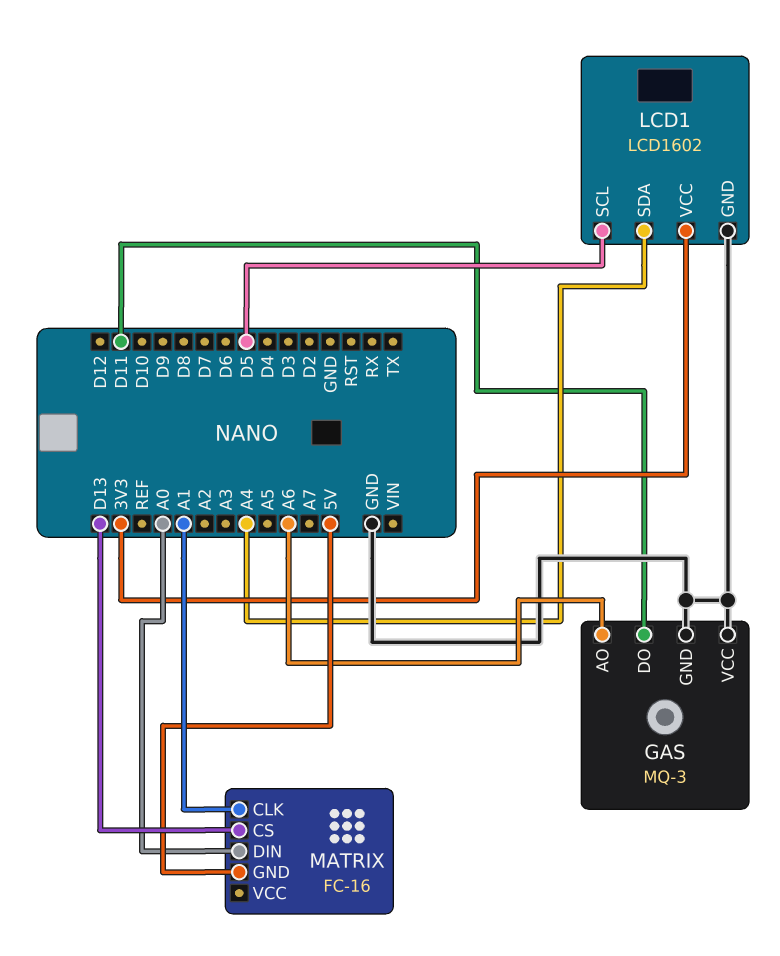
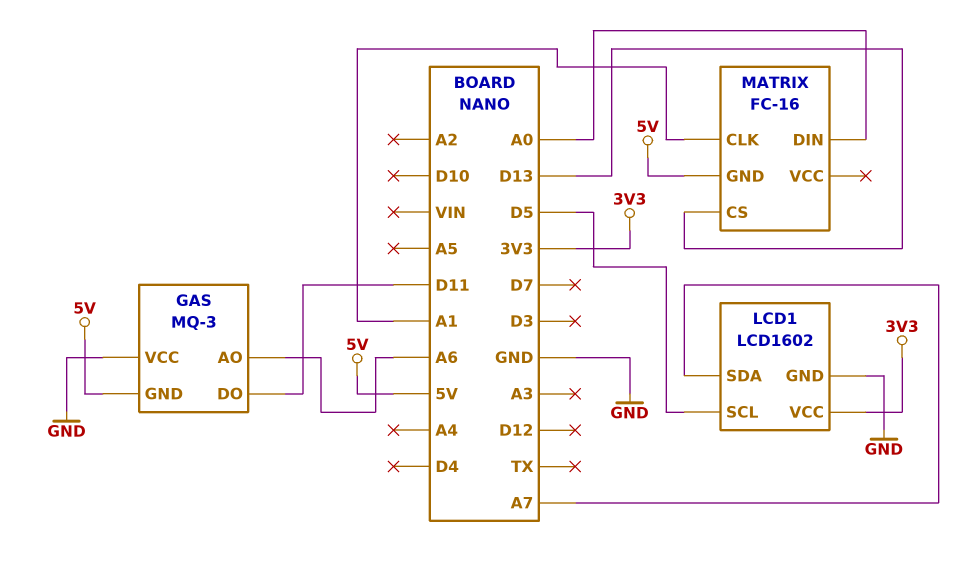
GAS pin GND: GND -> 5V
LCD1 pin SDA: A4 -> A7

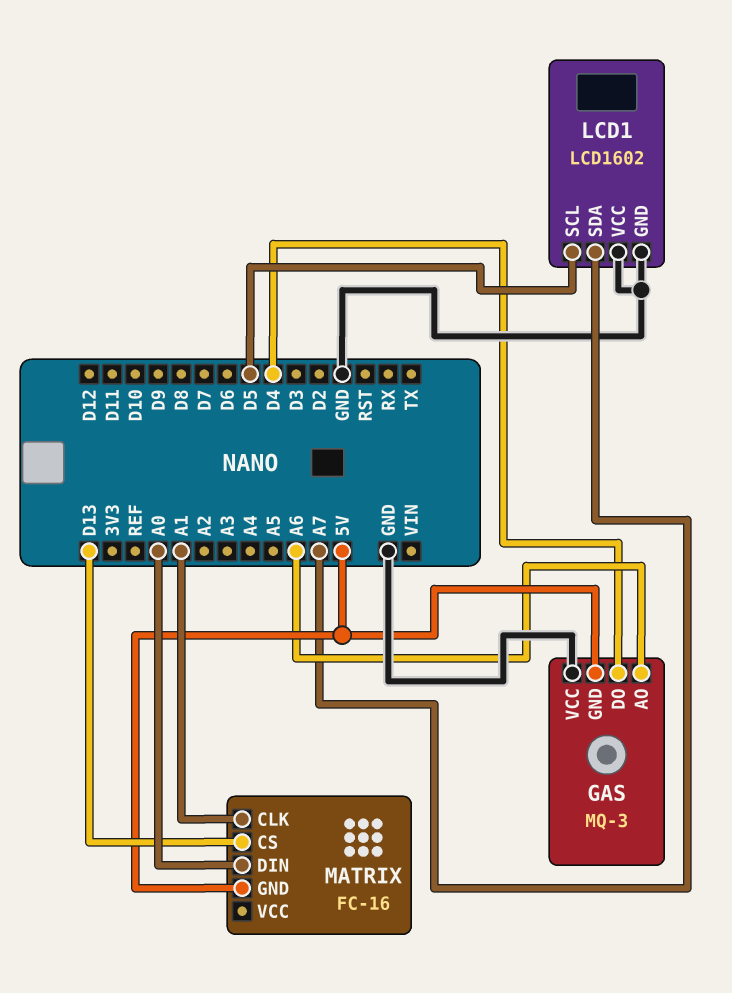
GAS pin DO: D11 -> D4
LCD1 pin VCC: 3V3 -> GND

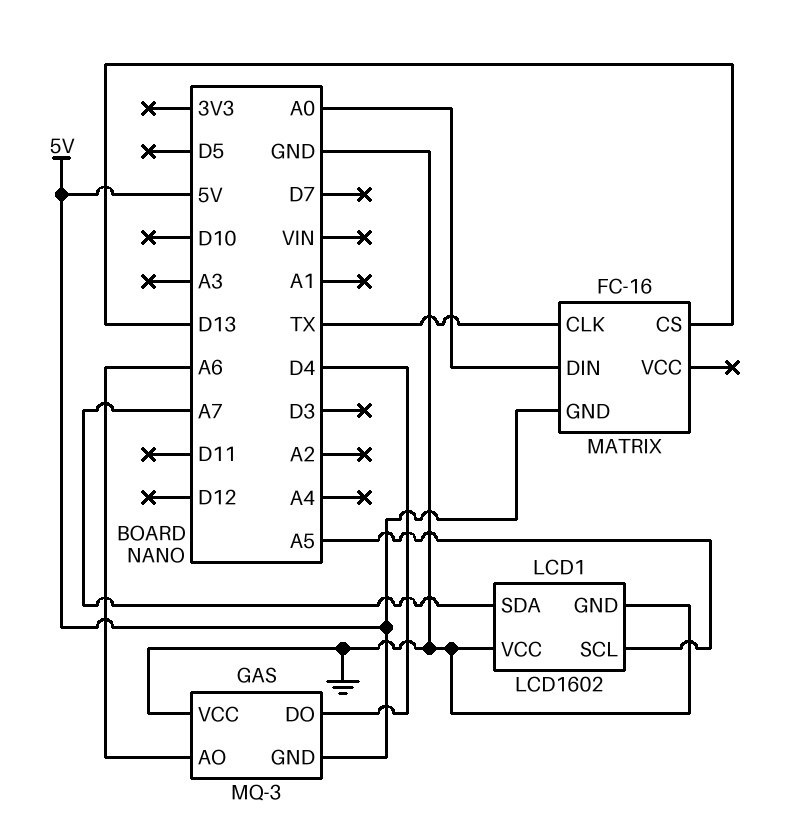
LCD1 pin SCL: D5 -> A5
MATRIX pin CLK: A1 -> TX

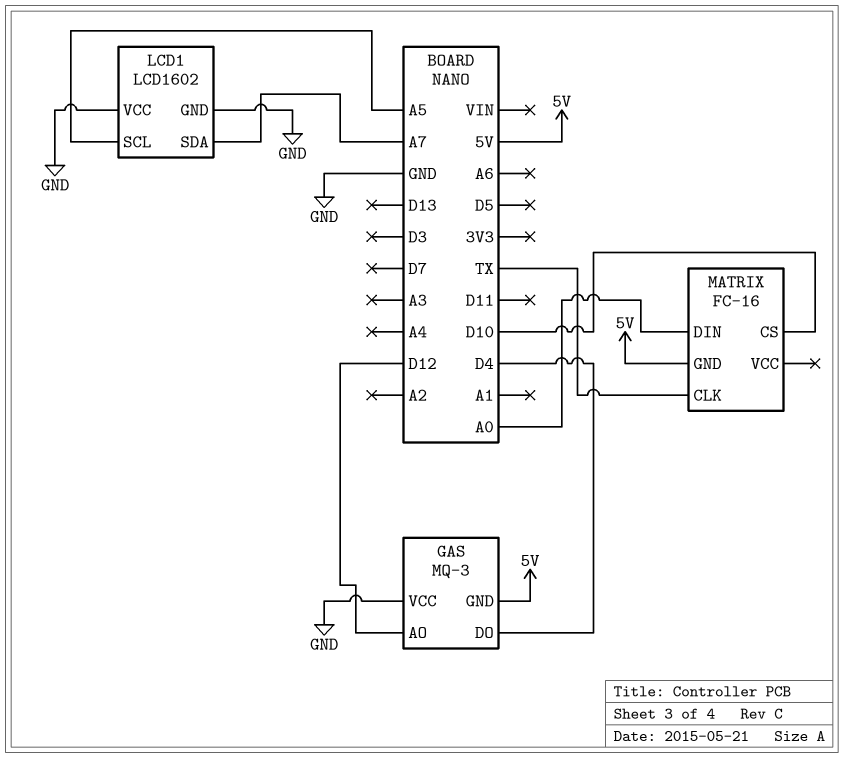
GAS pin AO: A6 -> D12
MATRIX pin CS: D13 -> D10

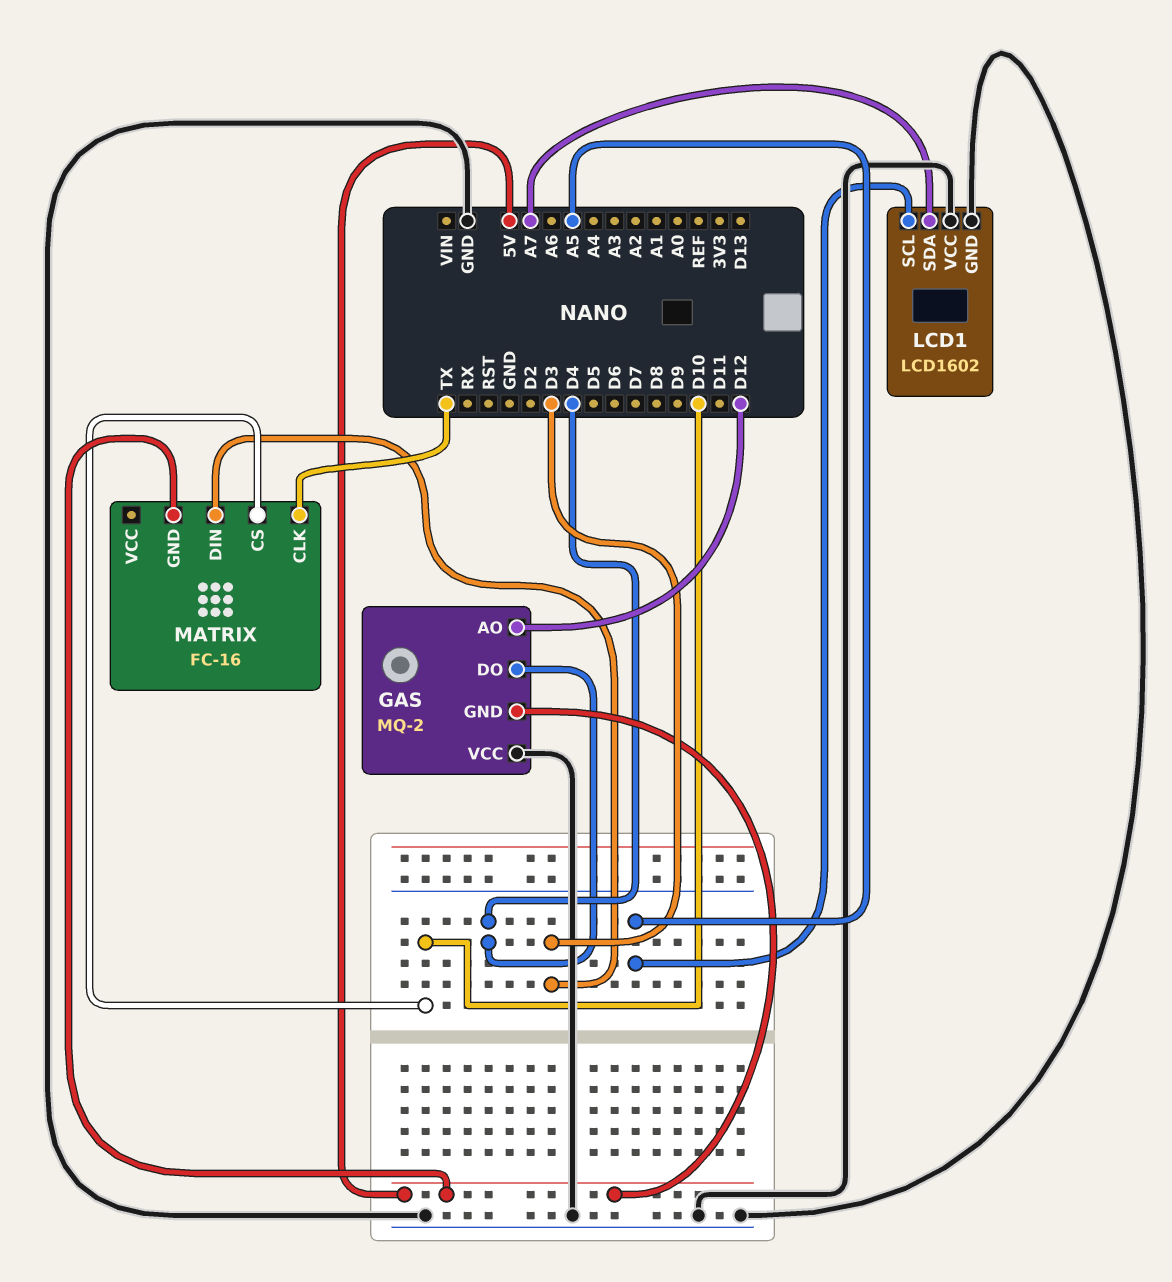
GAS: MQ-3 -> MQ-2
MATRIX pin DIN: A0 -> D3

